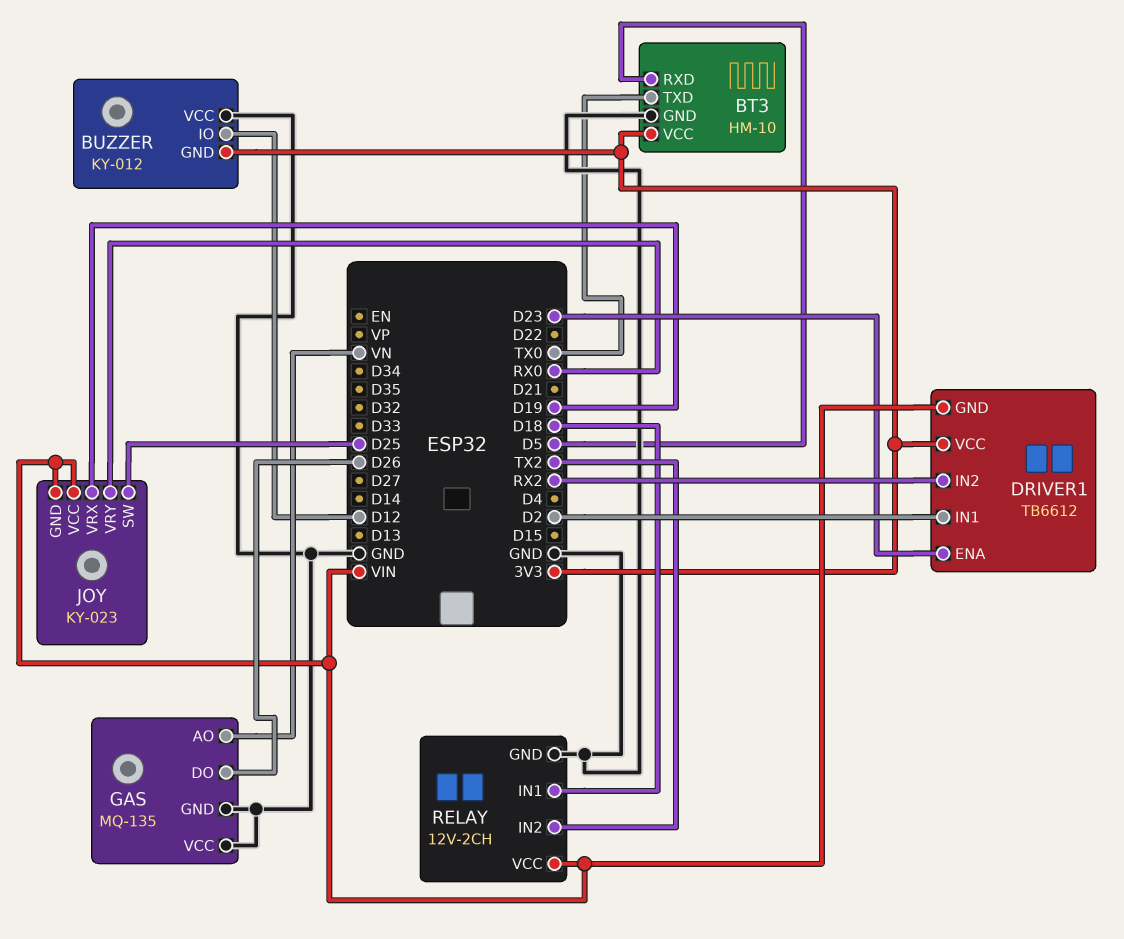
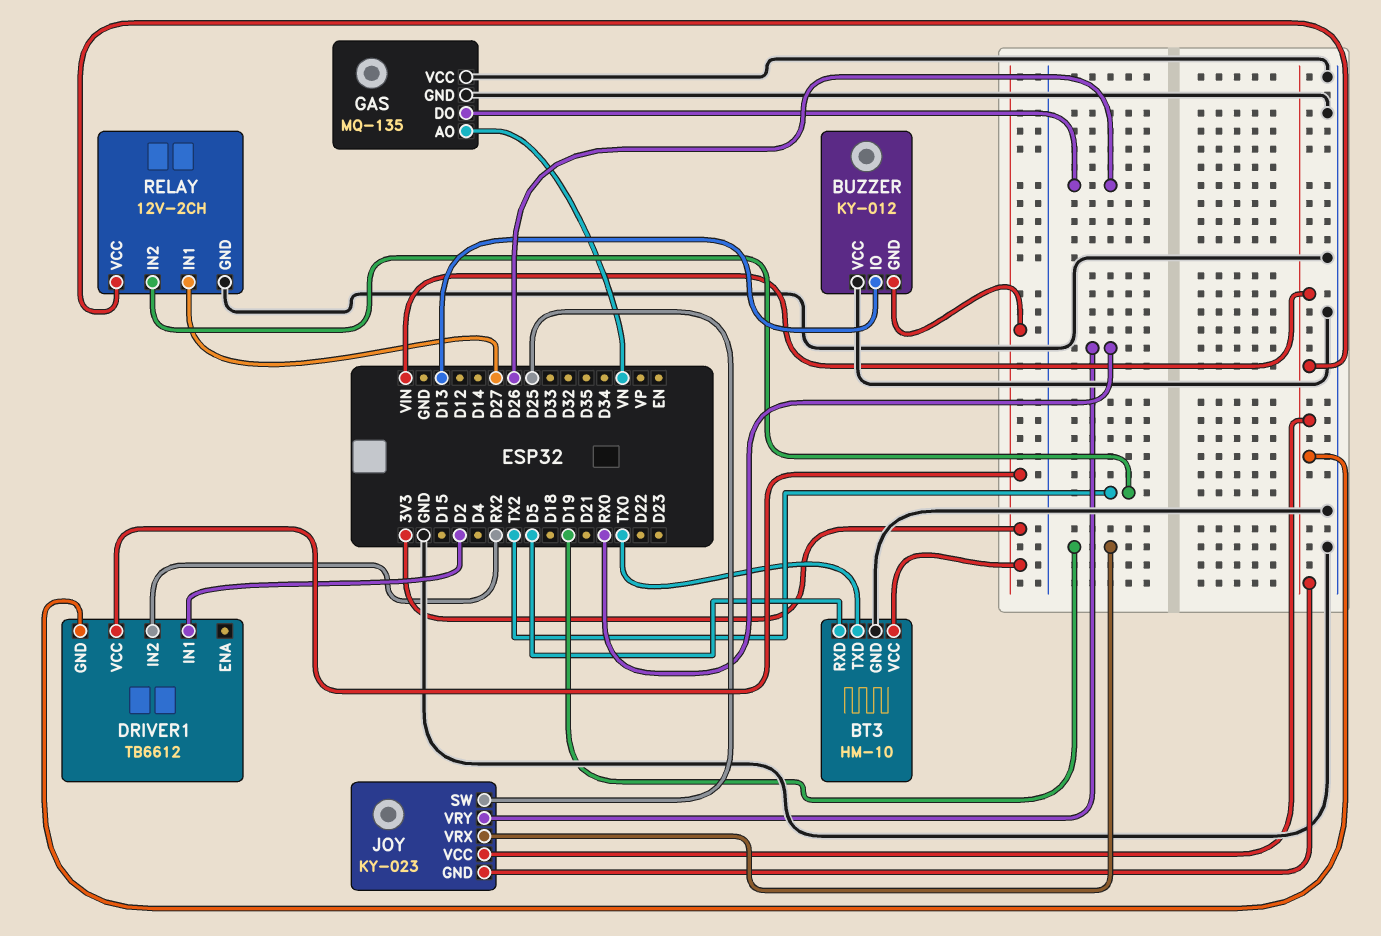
BUZZER pin IO: D12 -> D13
DRIVER1 pin ENA: D23 -> none
RELAY pin IN1: D18 -> D27

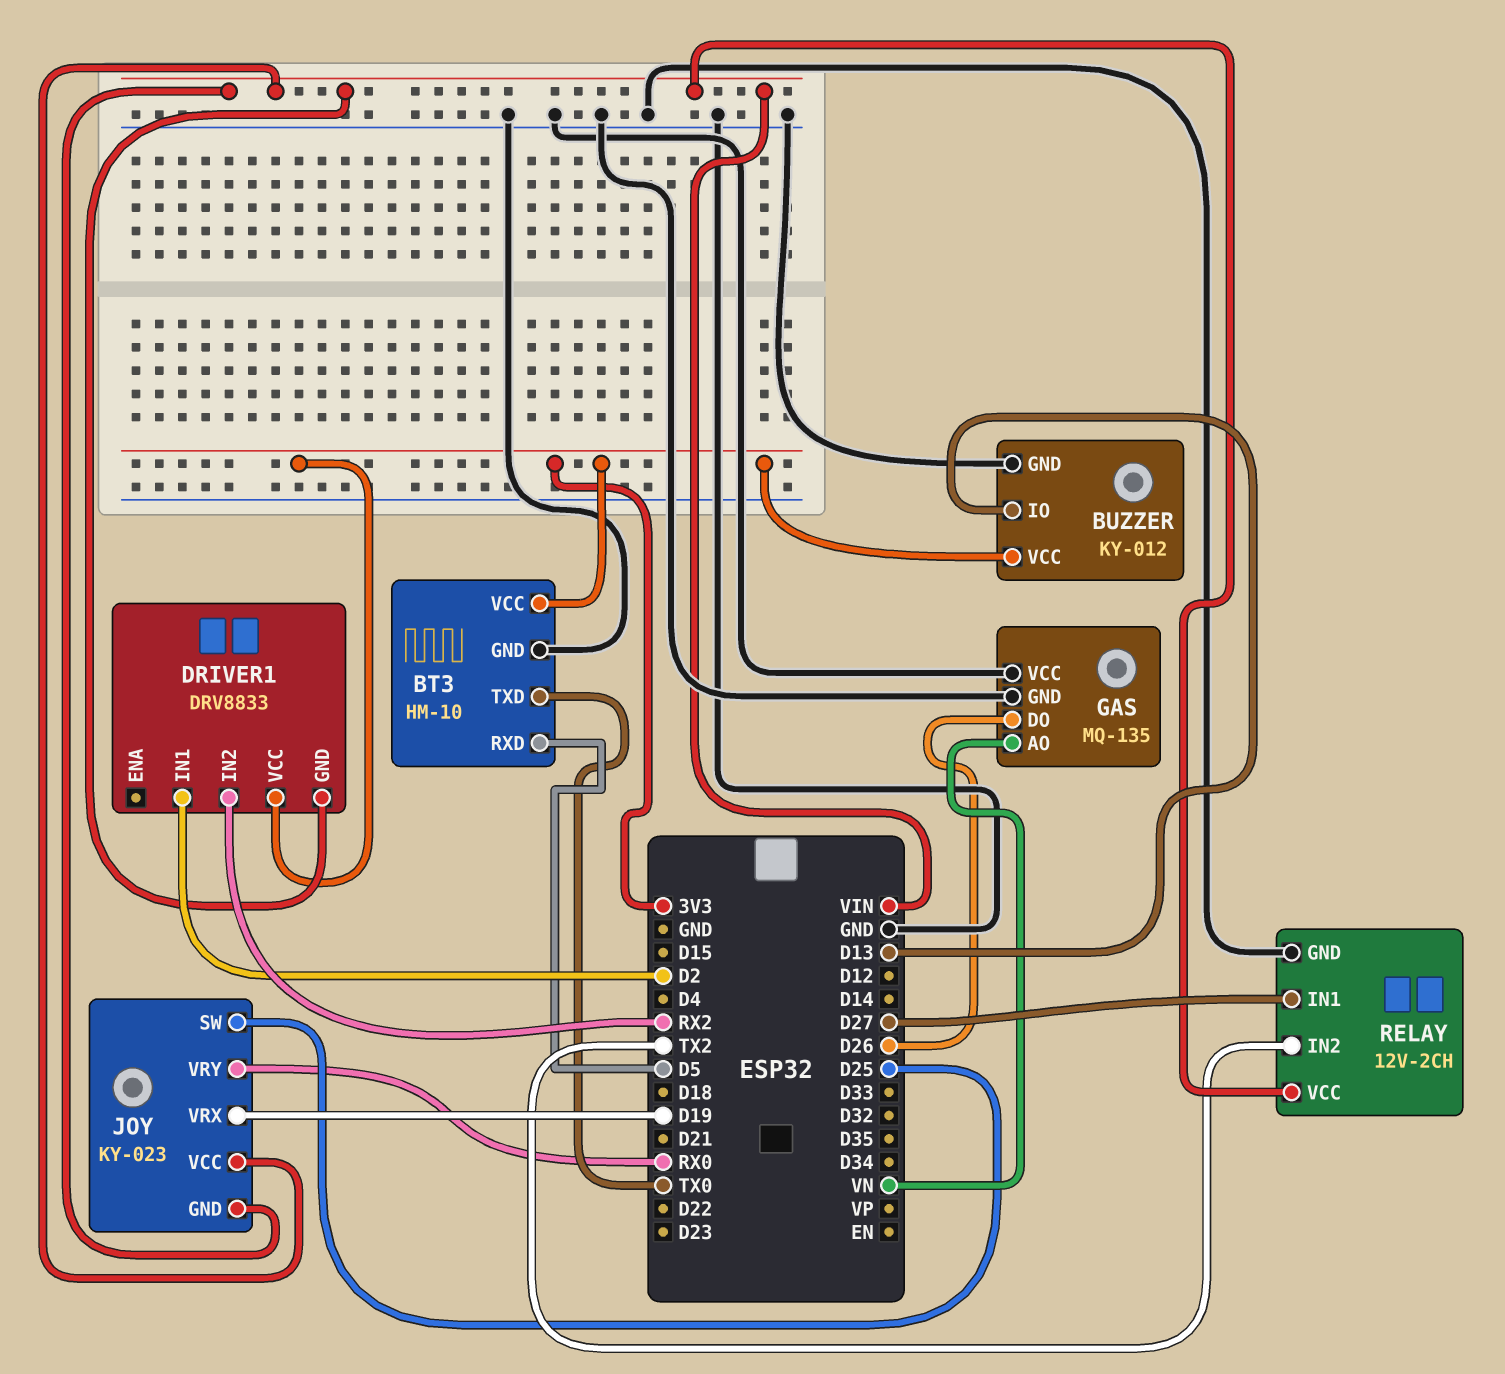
BUZZER pin GND: 3V3 -> GND
BUZZER pin VCC: GND -> 3V3
DRIVER1: TB6612 -> DRV8833

